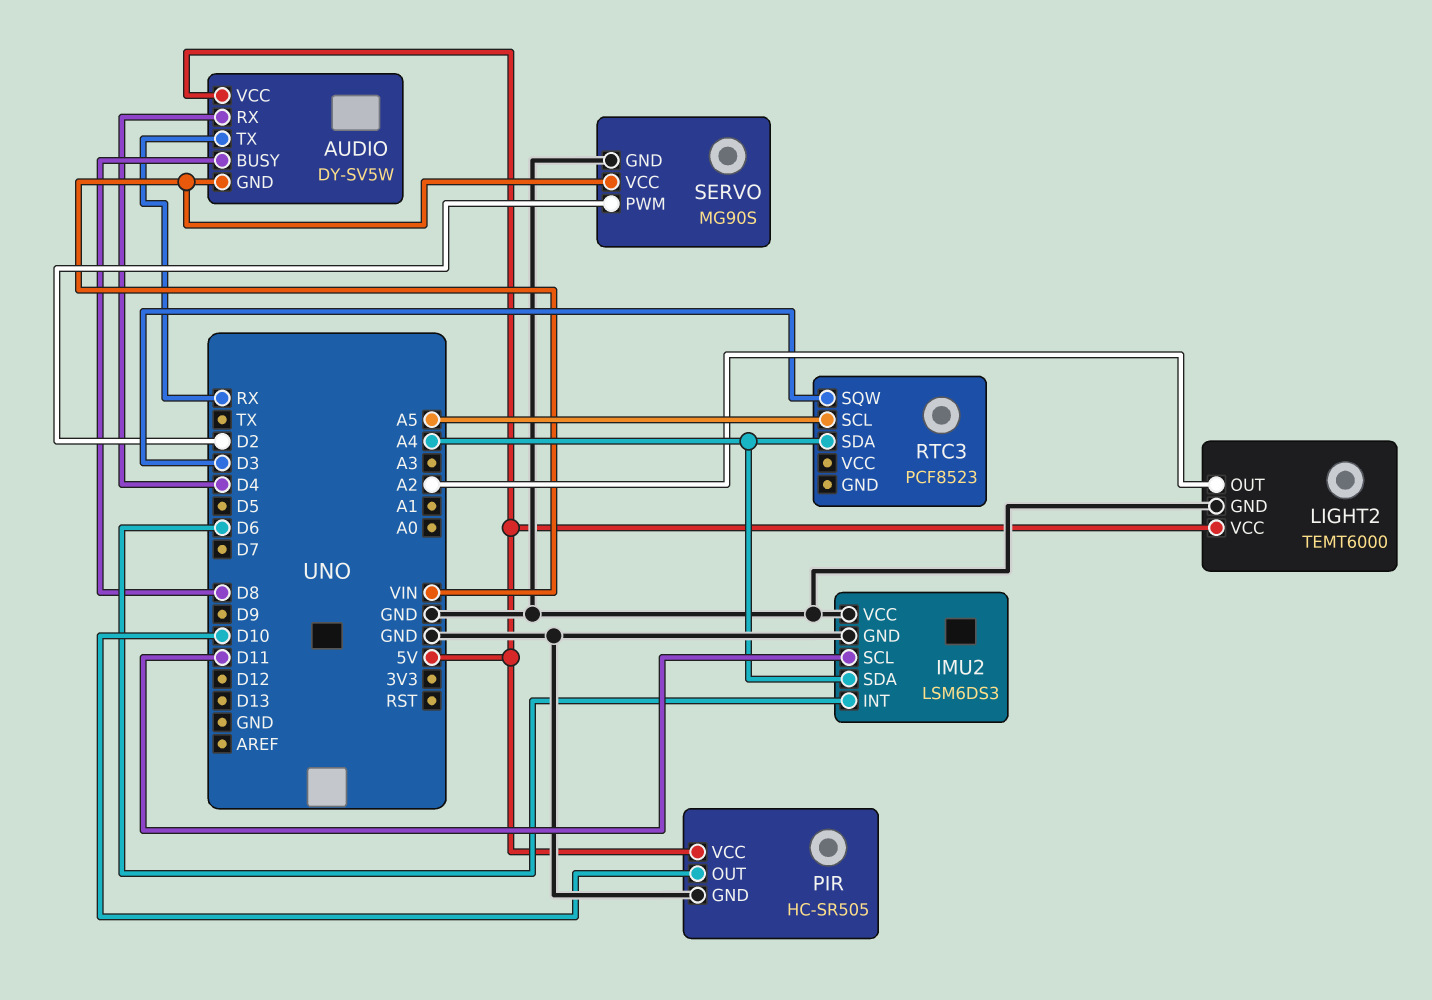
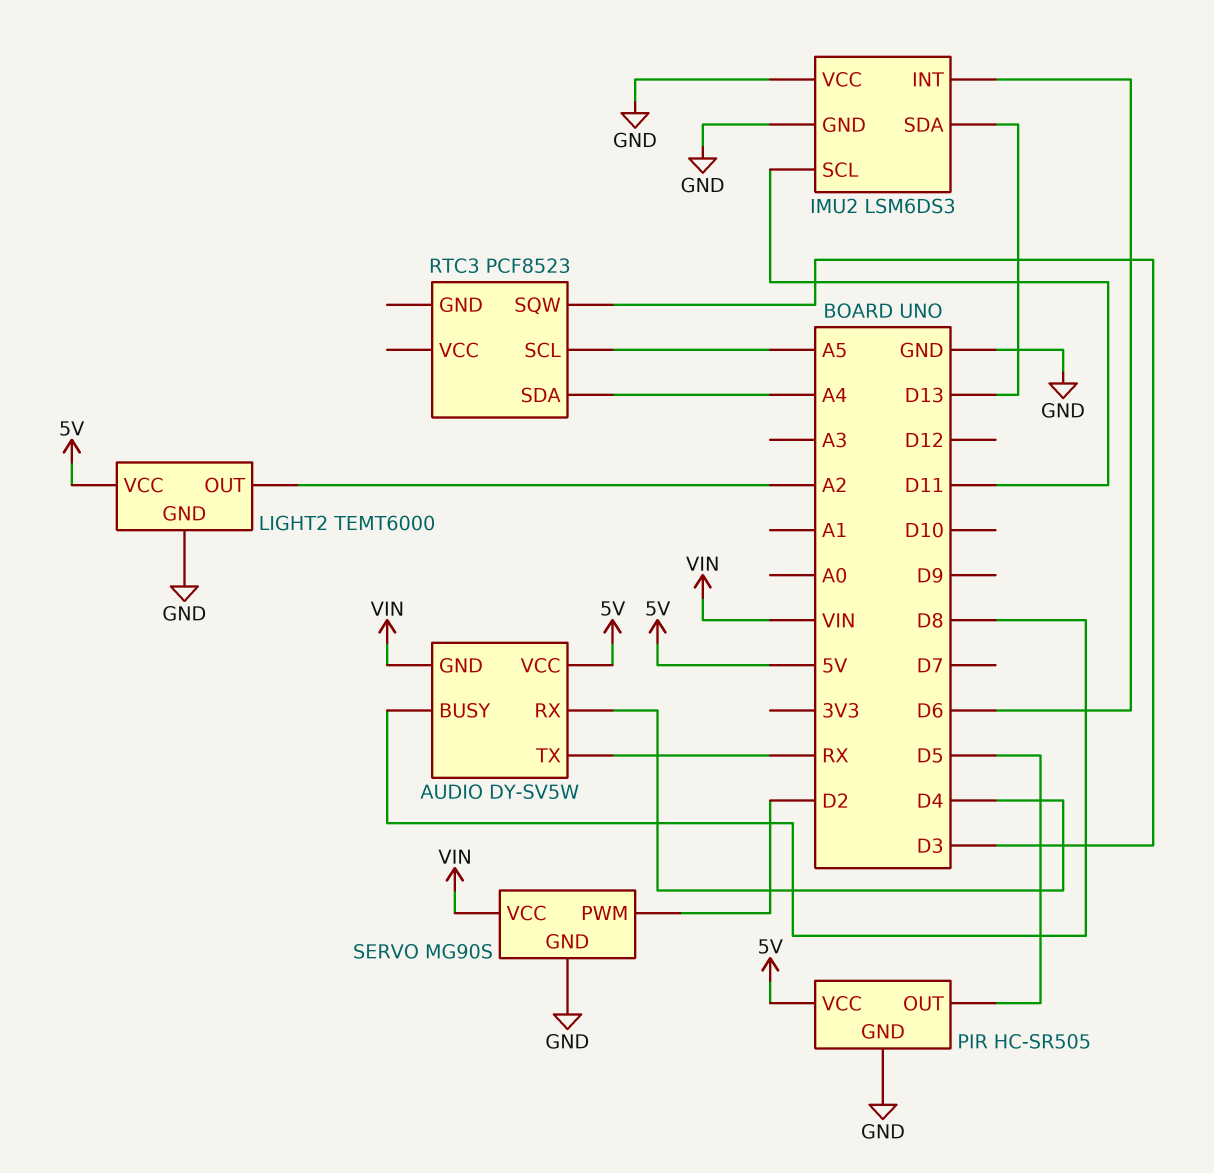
IMU2 pin SDA: A4 -> D13
PIR pin OUT: D10 -> D5

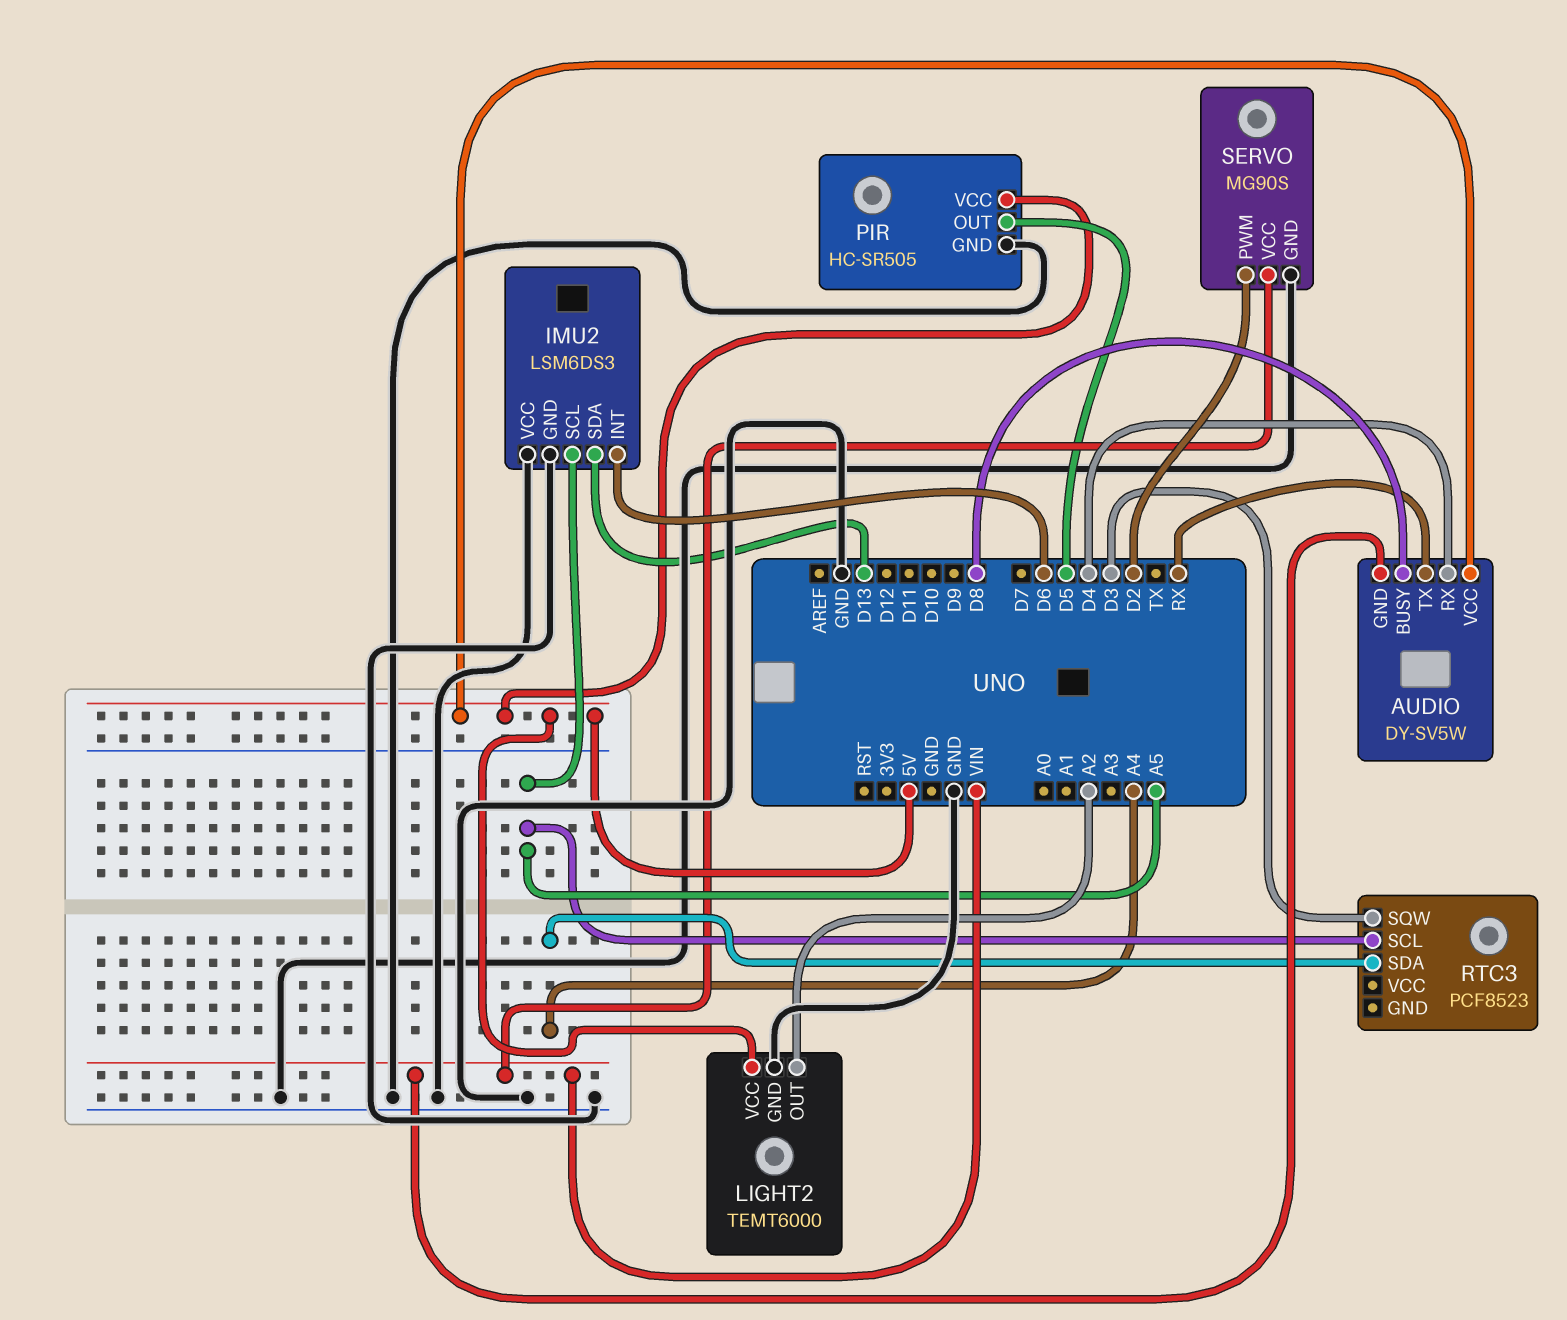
IMU2 pin SCL: D11 -> A5

